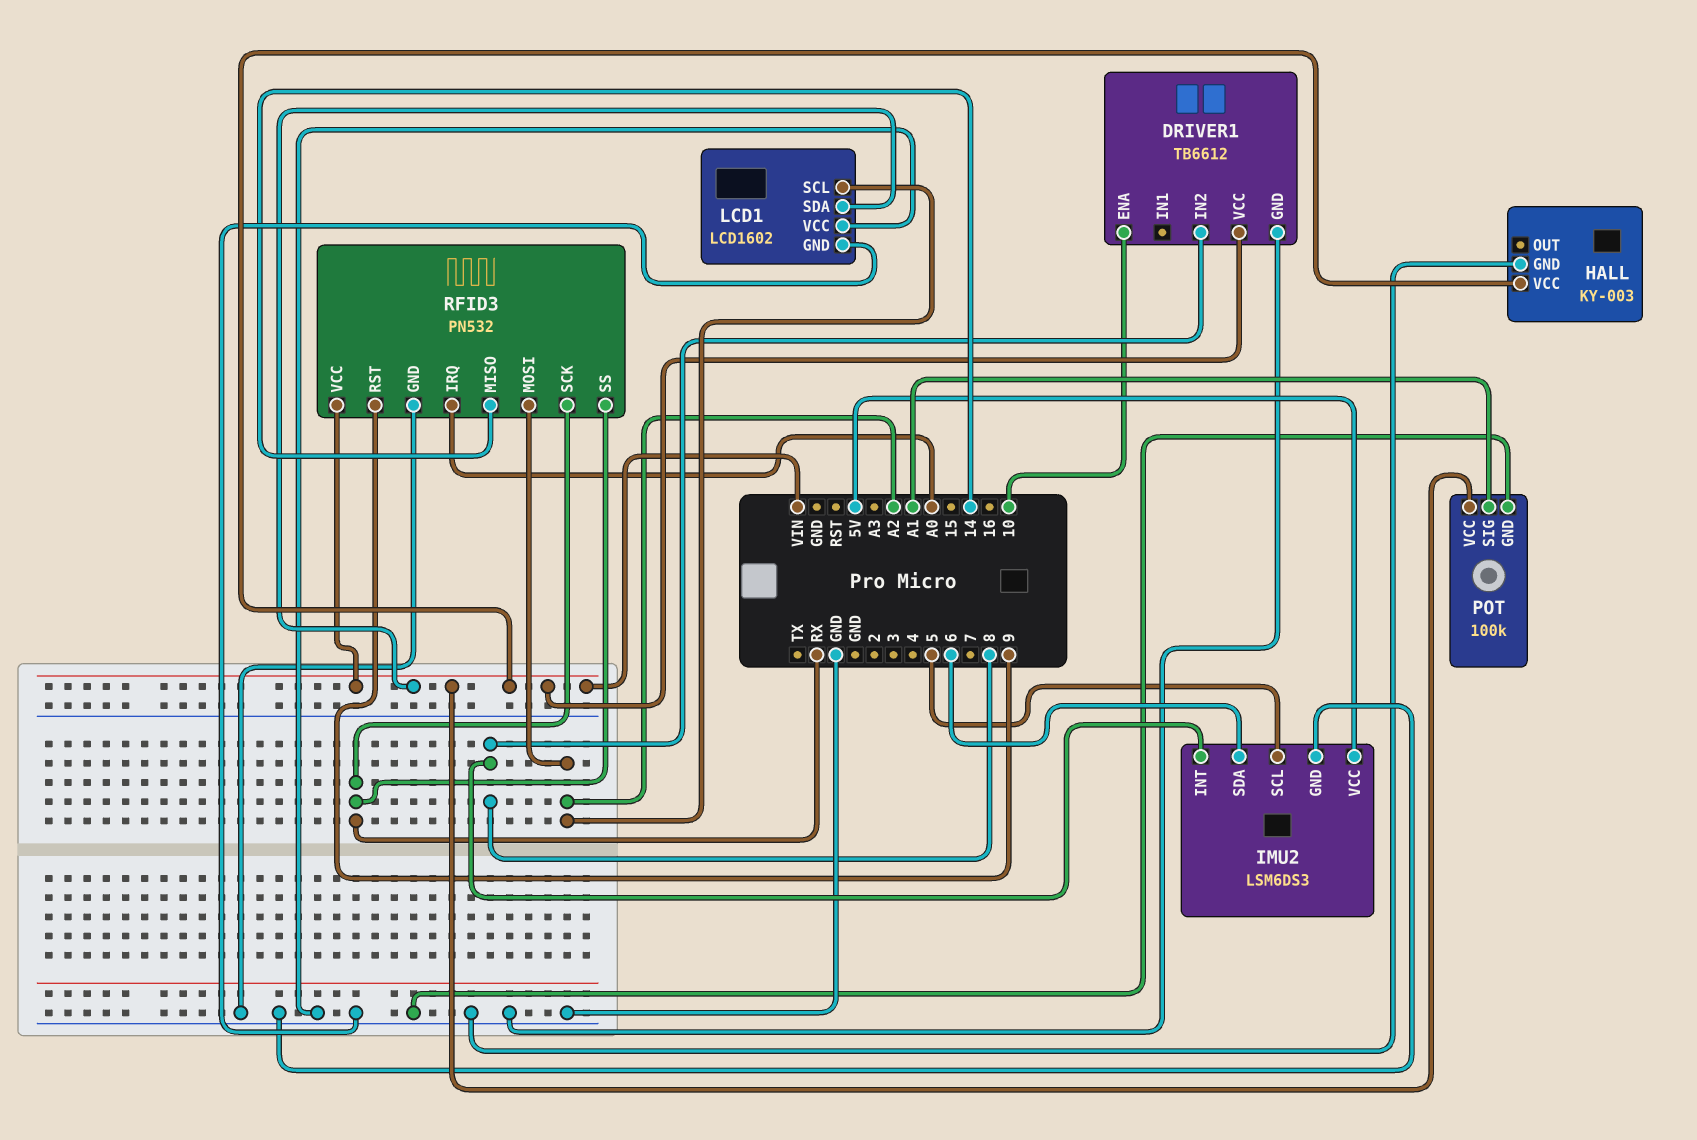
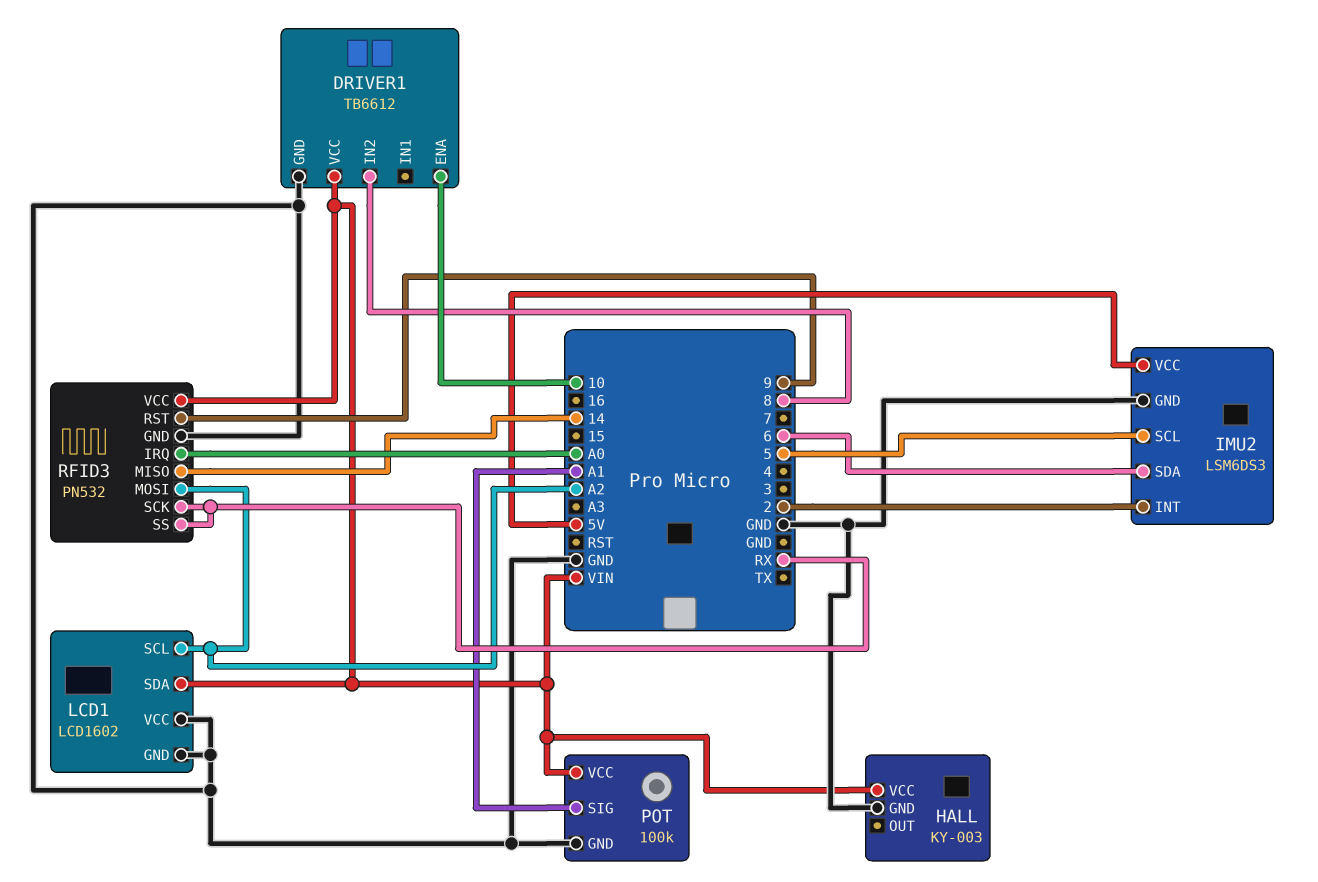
IMU2 pin INT: 8 -> 2

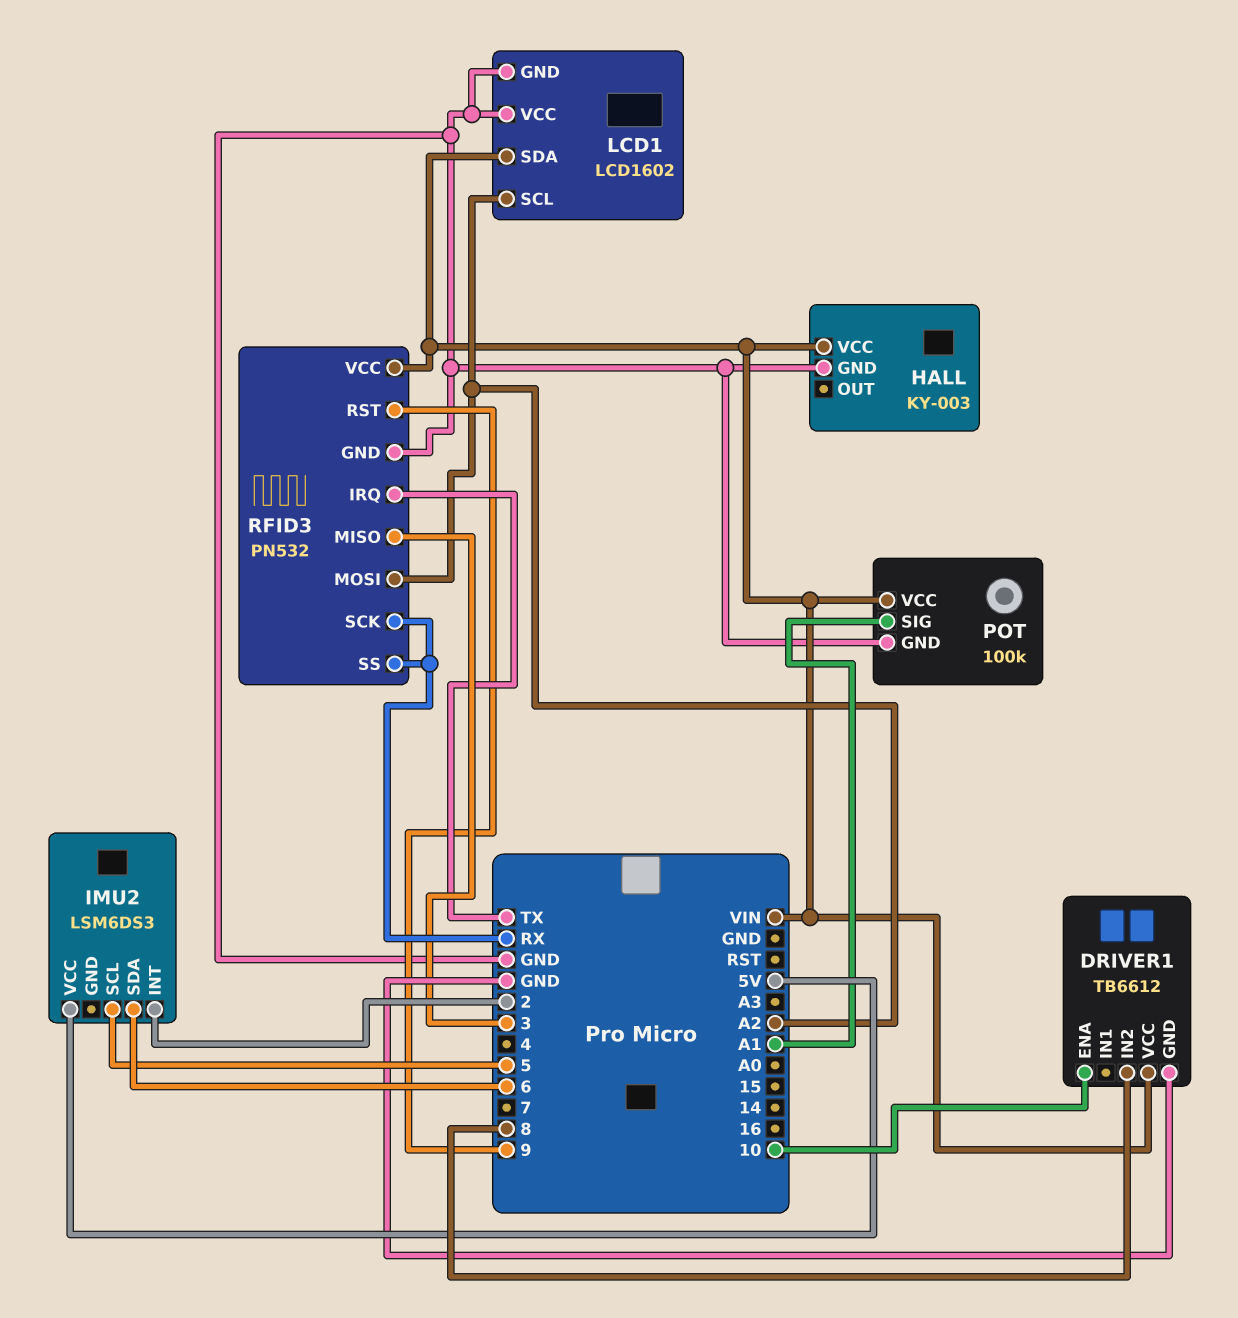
IMU2 pin GND: GND -> none
RFID3 pin IRQ: A0 -> TX
RFID3 pin MISO: 14 -> 3

